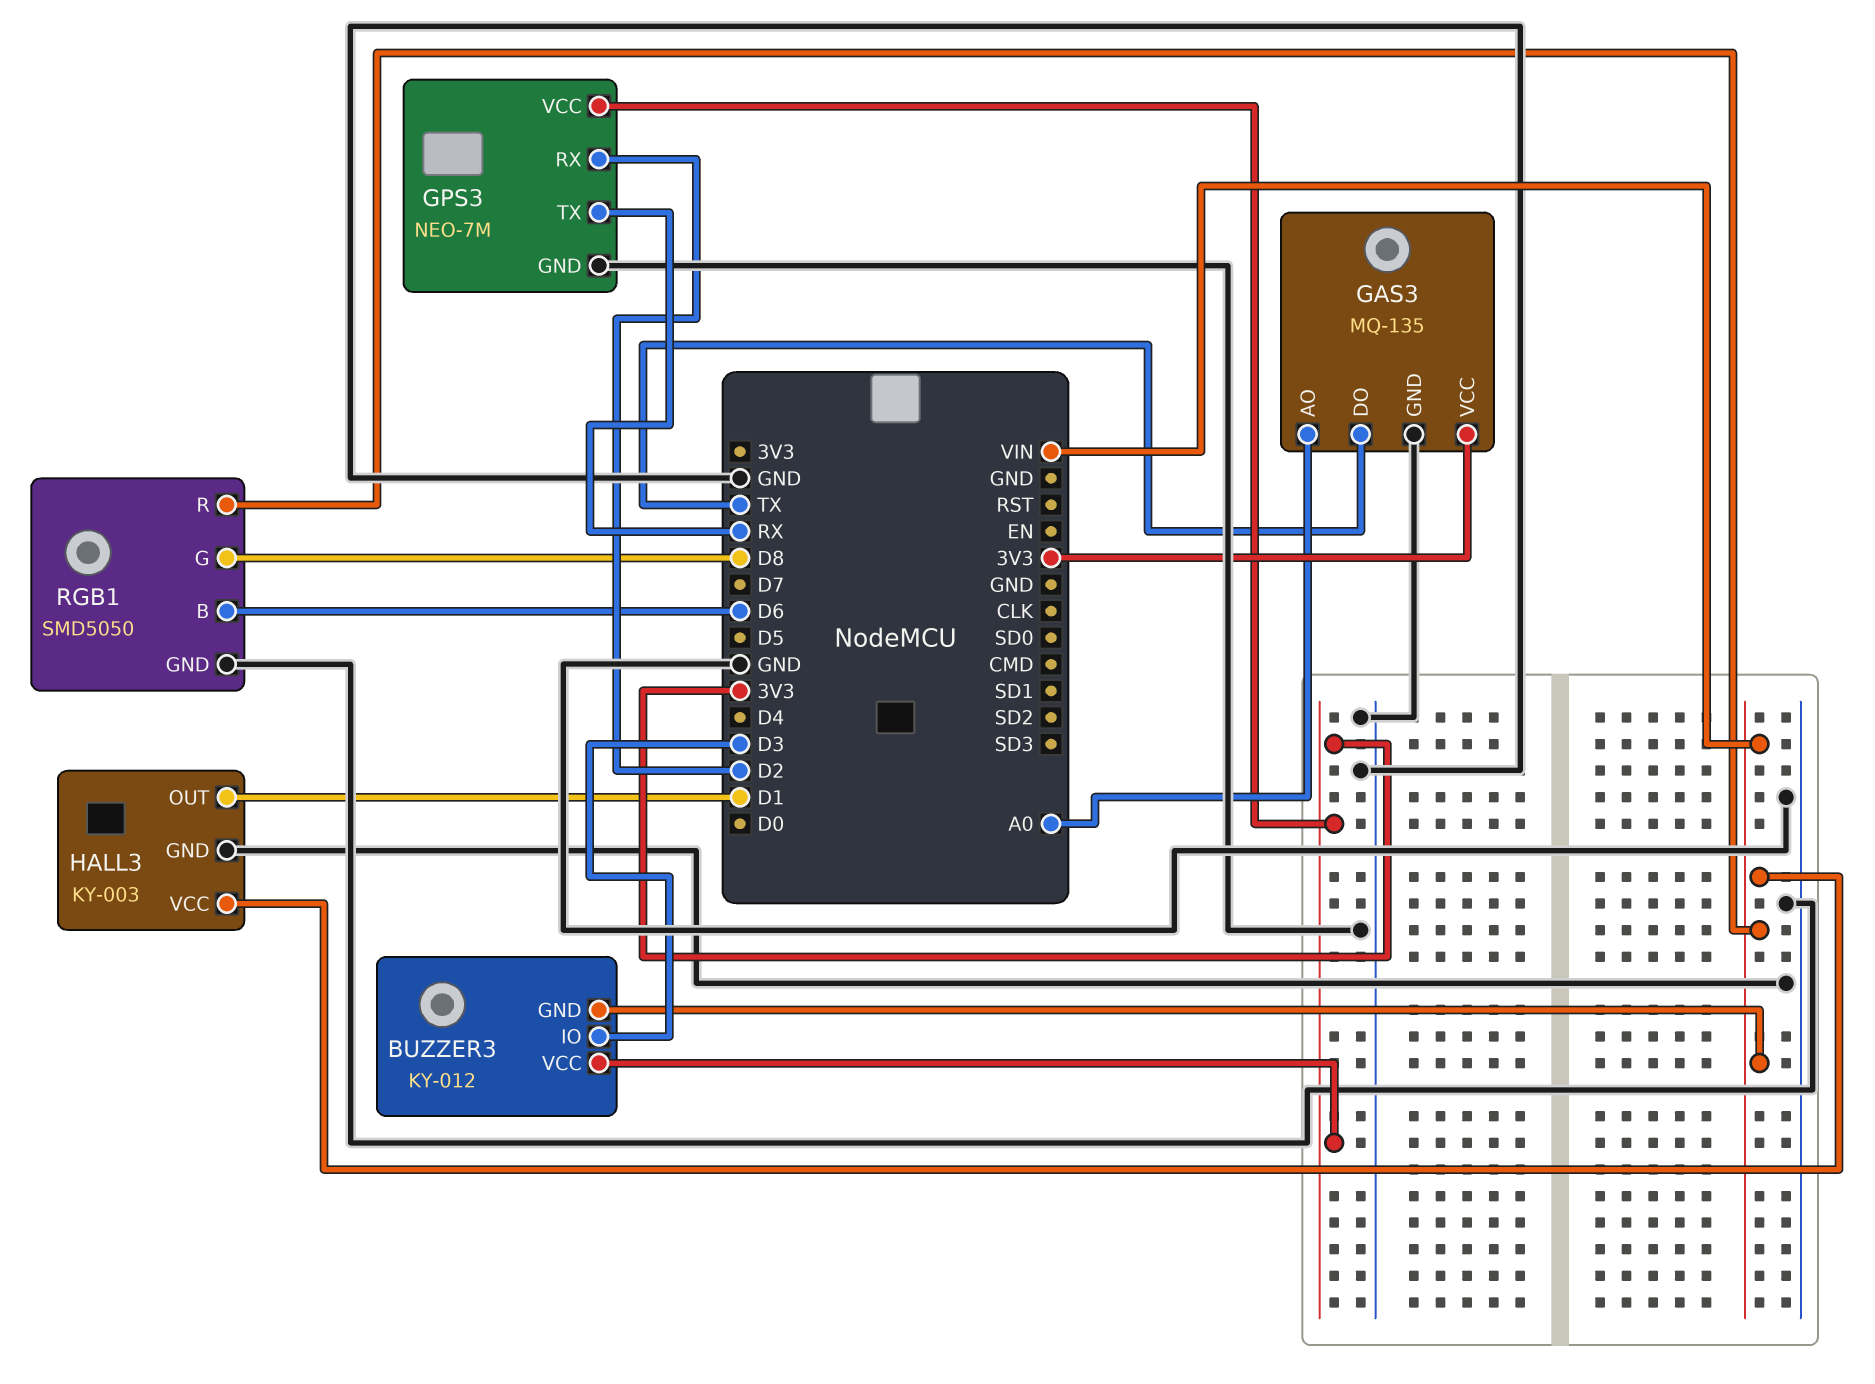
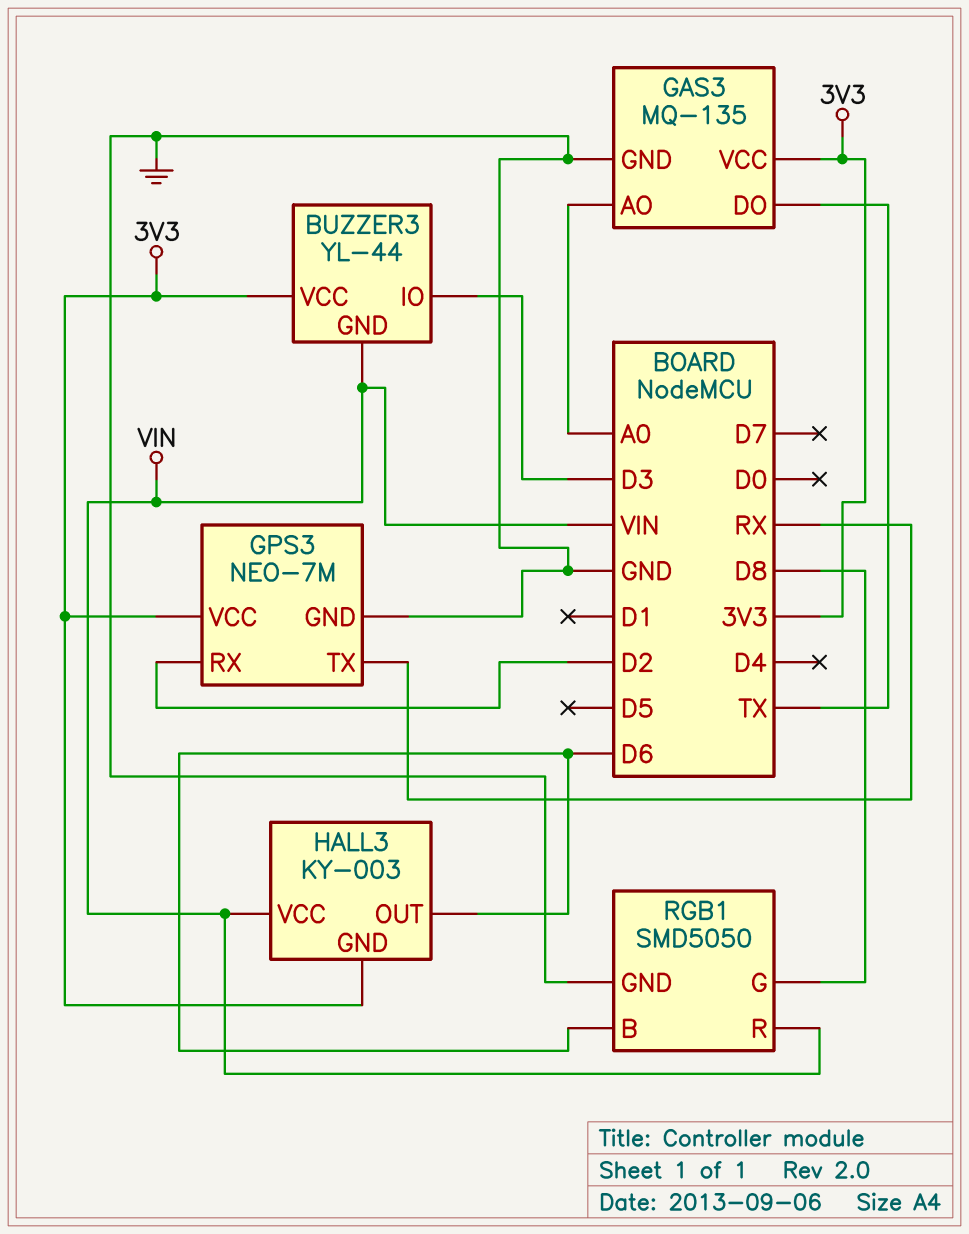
BUZZER3: KY-012 -> YL-44
HALL3 pin GND: GND -> 3V3
HALL3 pin OUT: D1 -> D6

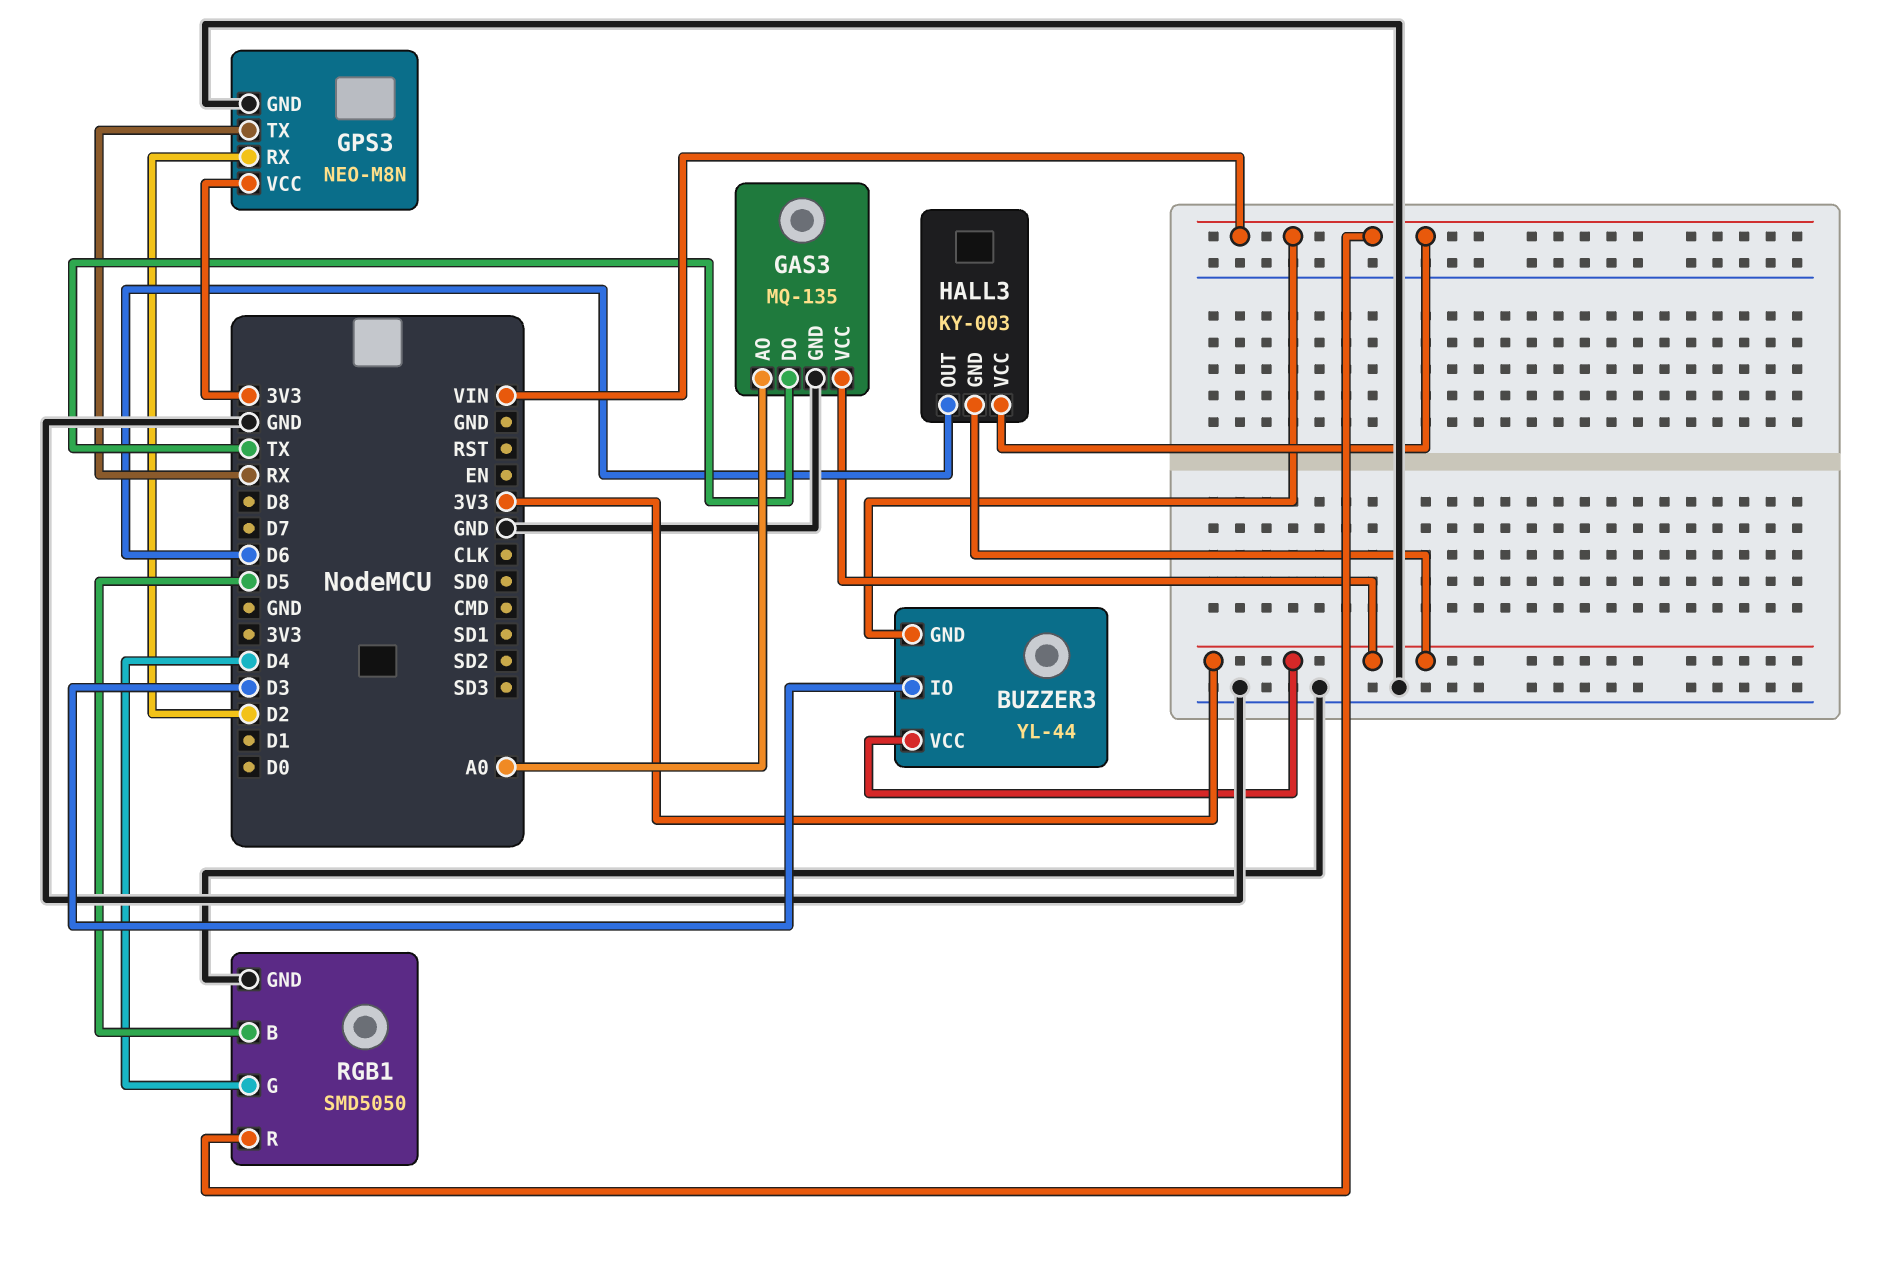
GPS3: NEO-7M -> NEO-M8N
RGB1 pin B: D6 -> D5
RGB1 pin G: D8 -> D4

